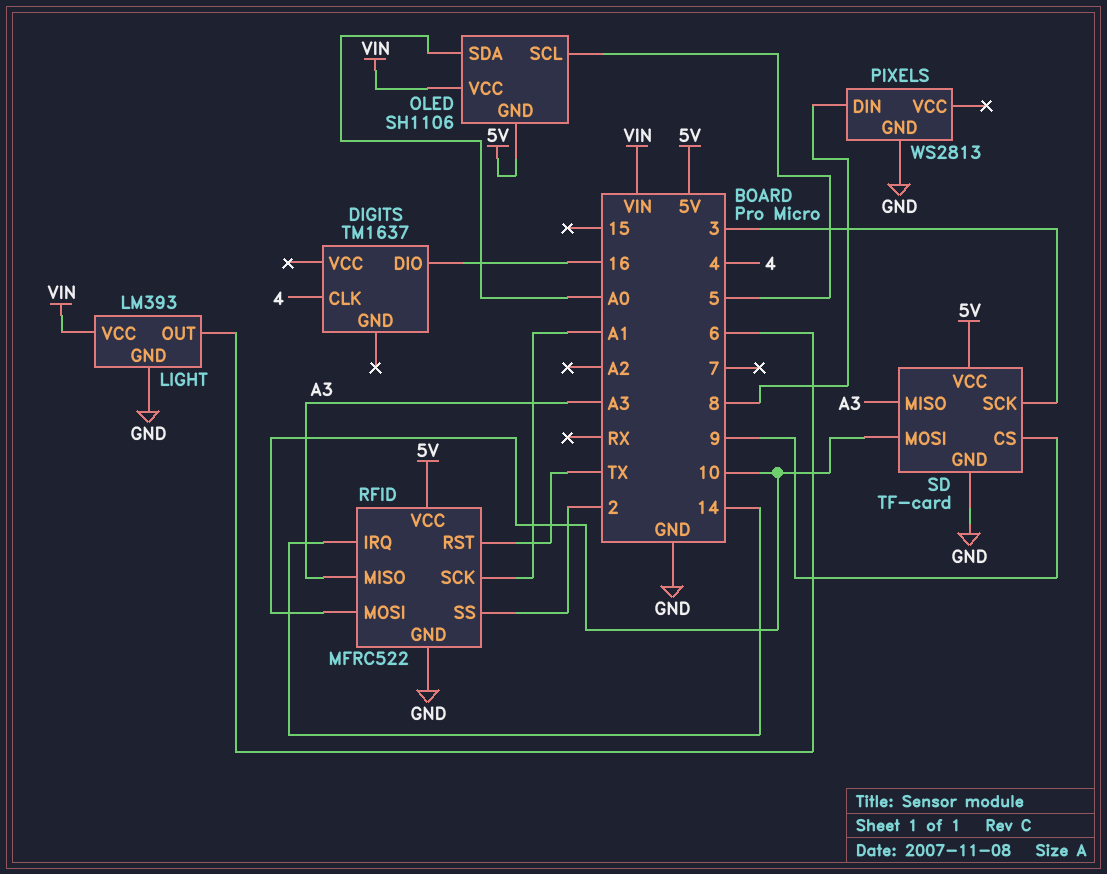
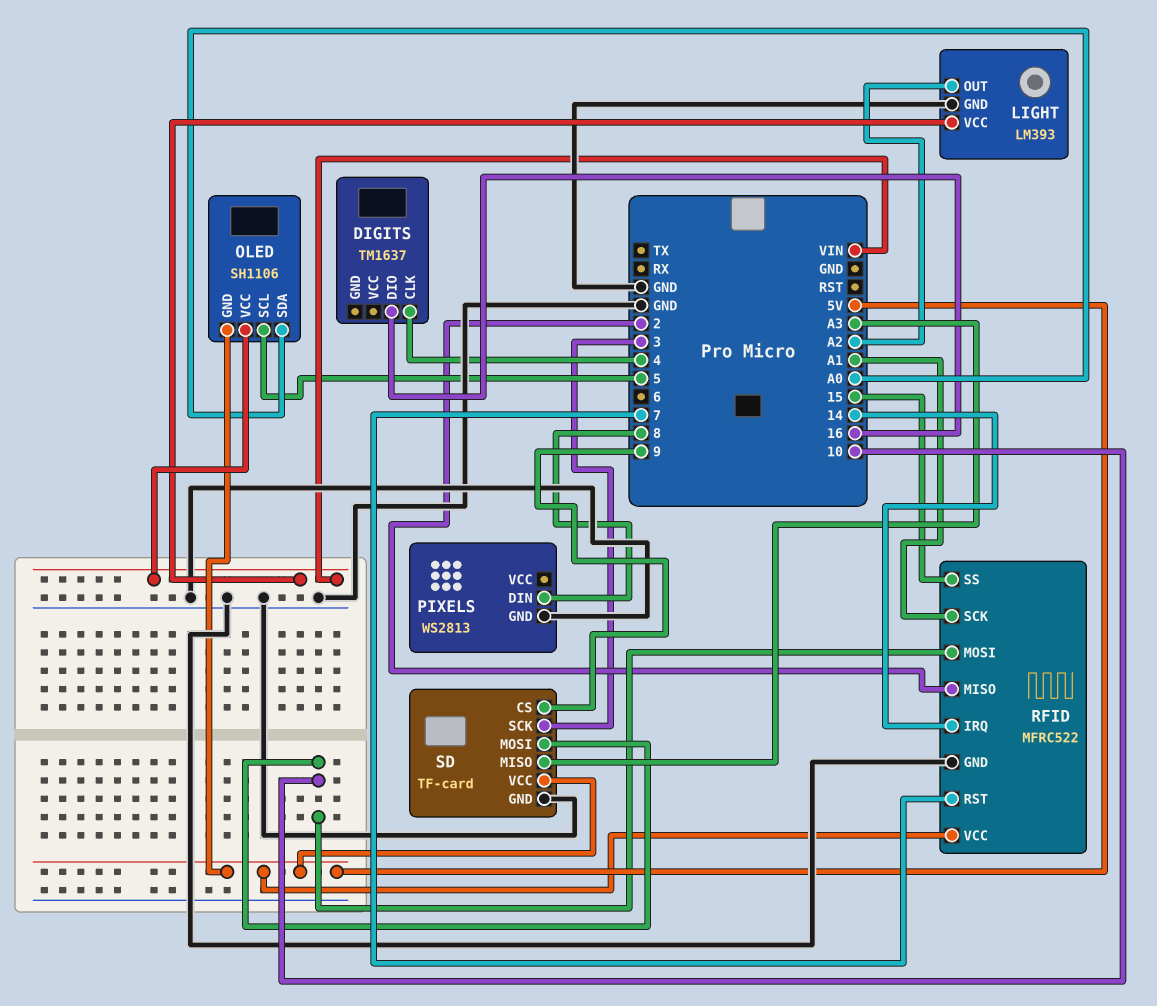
LIGHT pin OUT: 6 -> A2
RFID pin MISO: A3 -> 2
RFID pin RST: TX -> 7
RFID pin SS: 2 -> 15

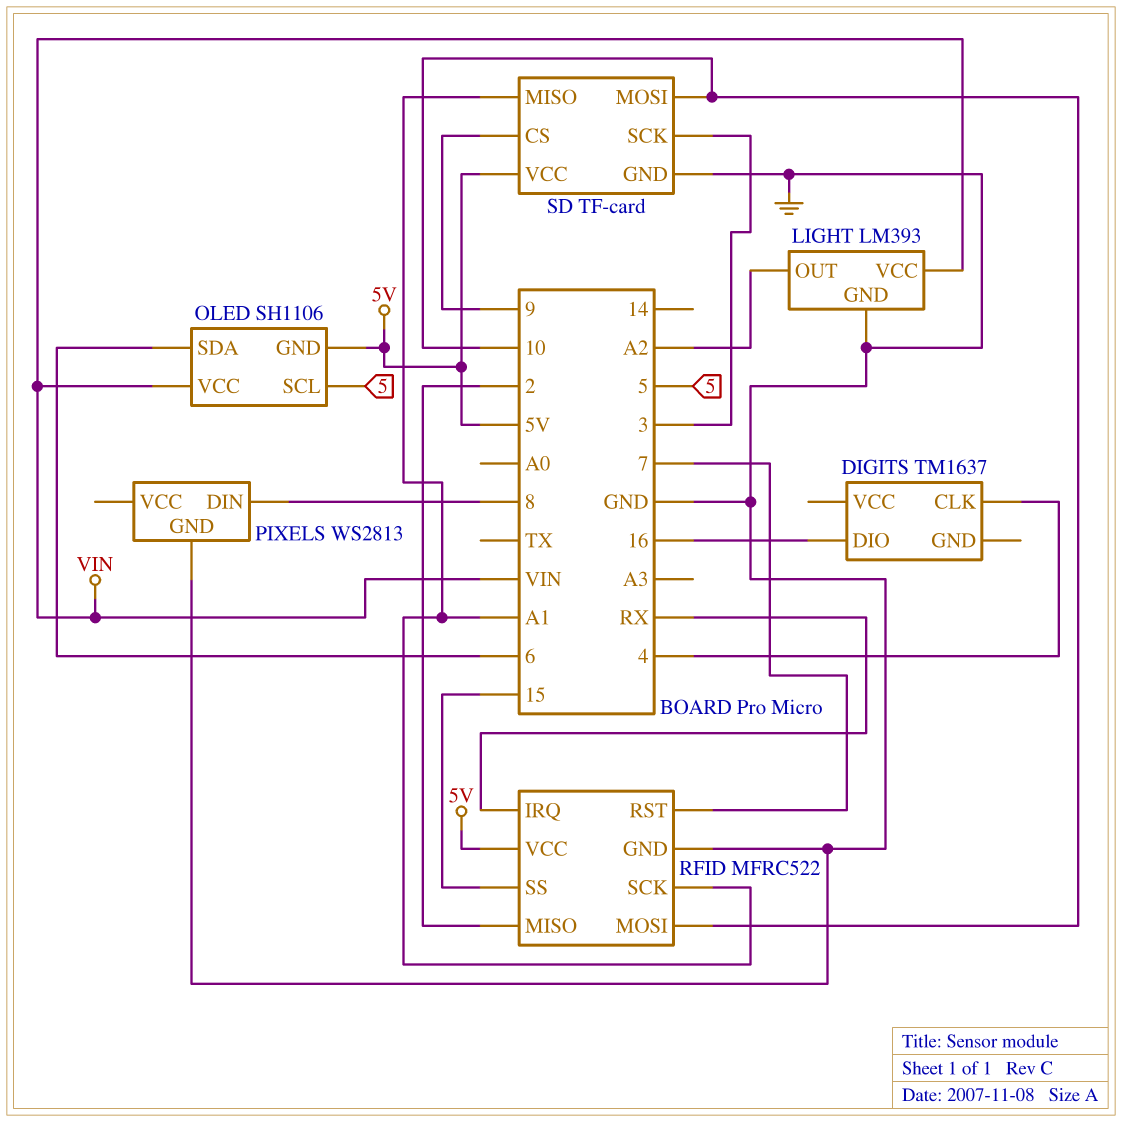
OLED pin SDA: A0 -> 6
RFID pin IRQ: 14 -> RX
SD pin MISO: A3 -> A1

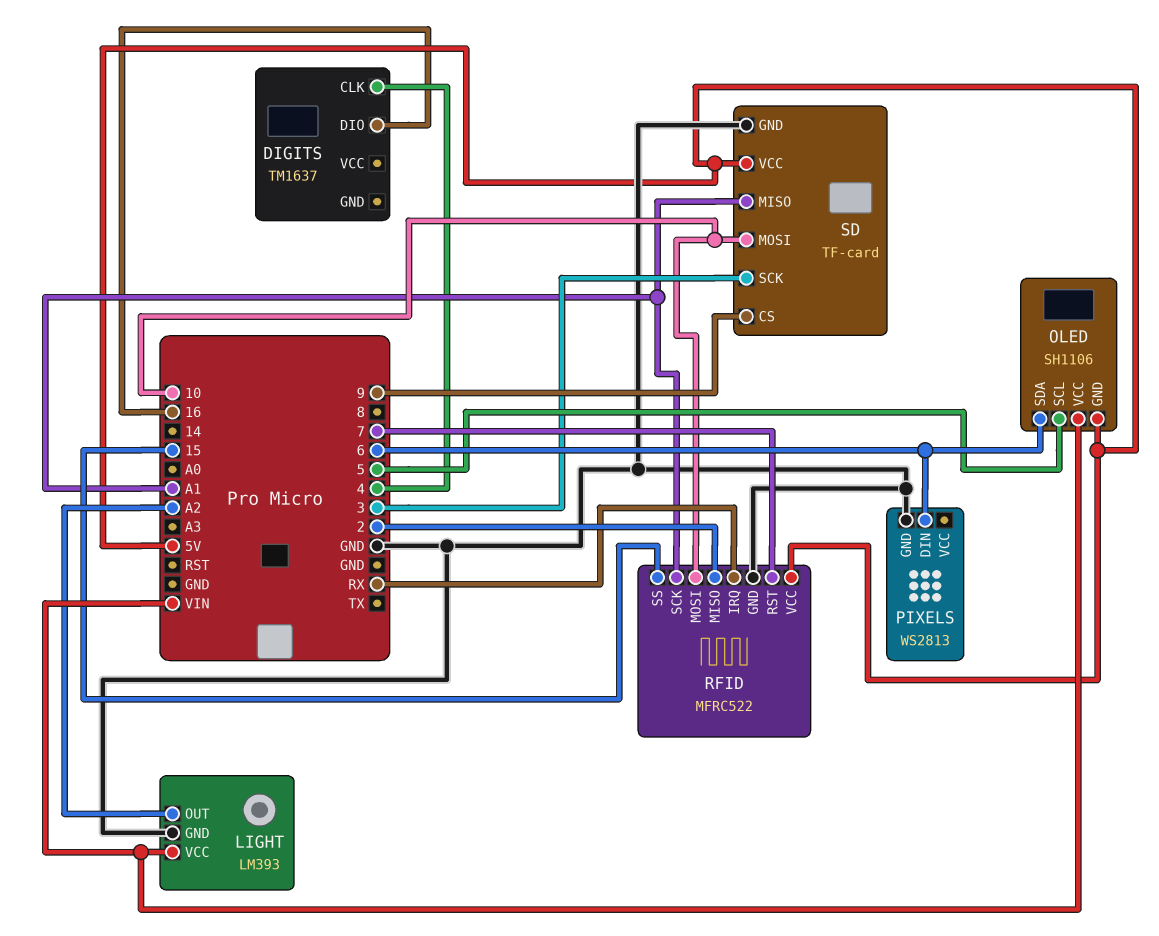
PIXELS pin DIN: 8 -> 6

